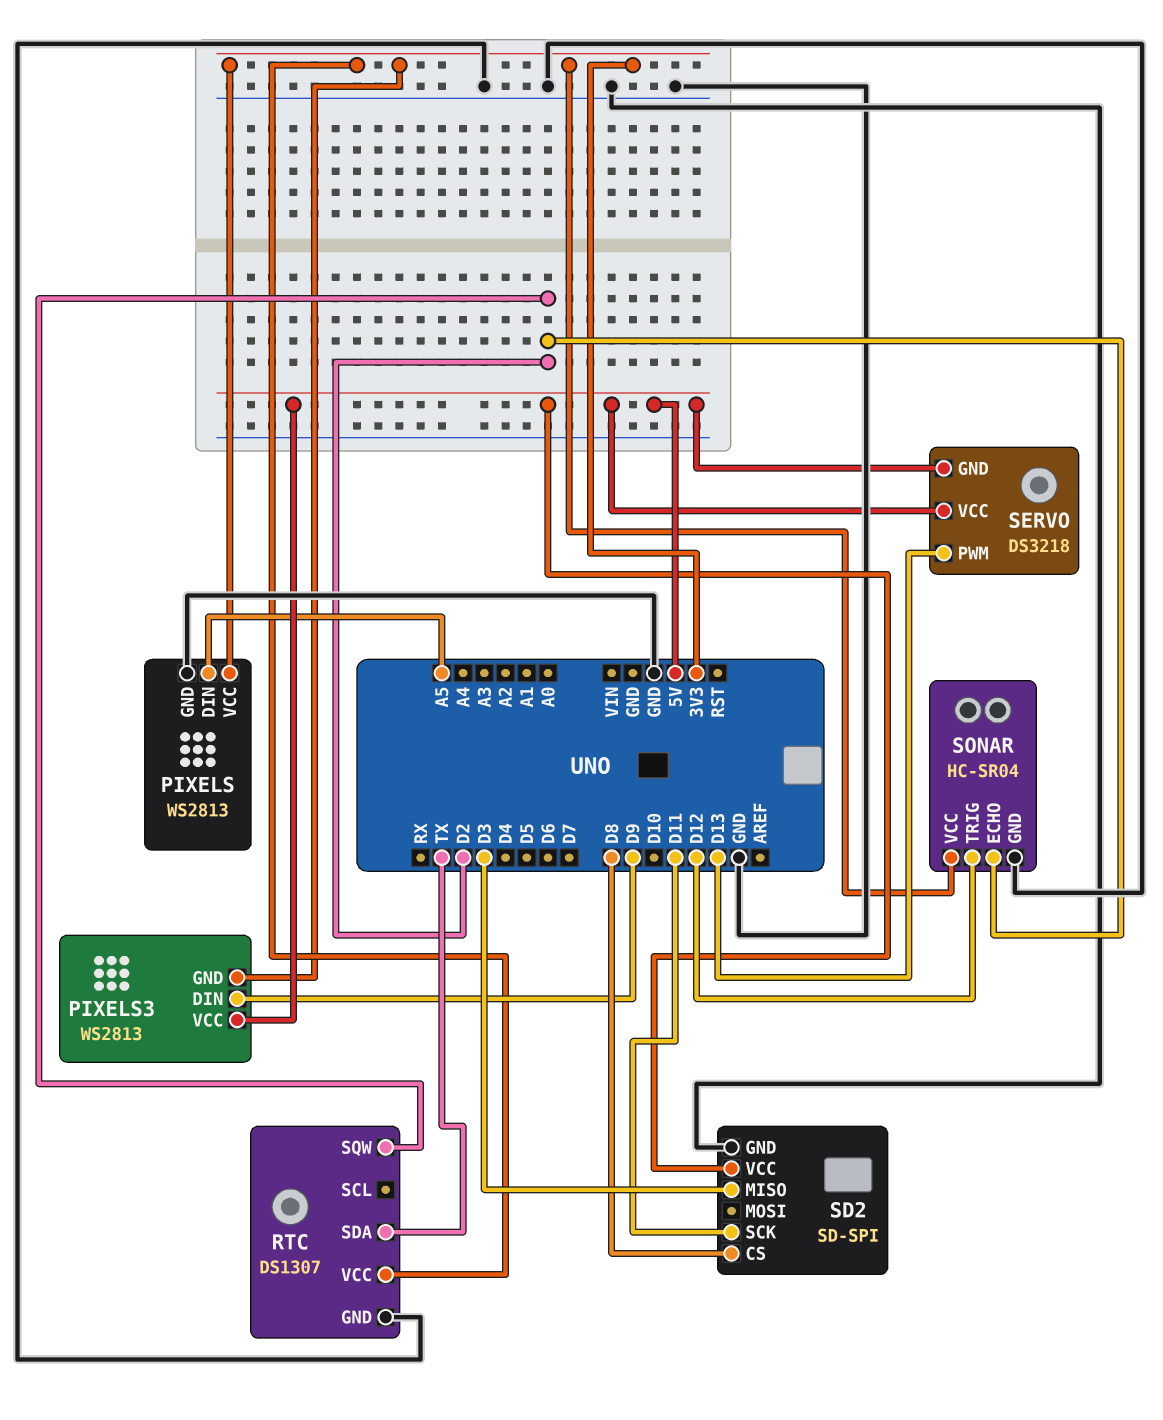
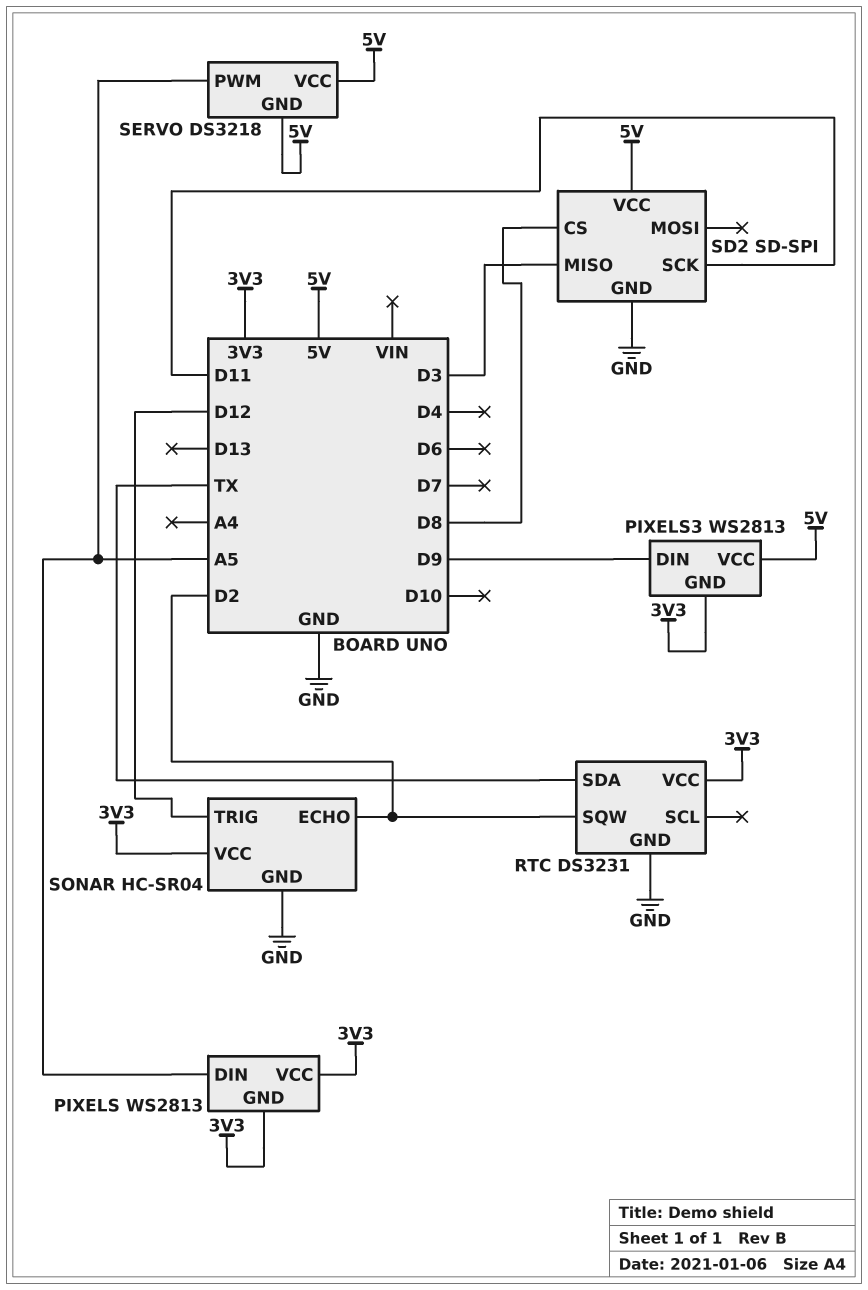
PIXELS pin GND: GND -> 3V3
RTC: DS1307 -> DS3231
SERVO pin PWM: D13 -> A5

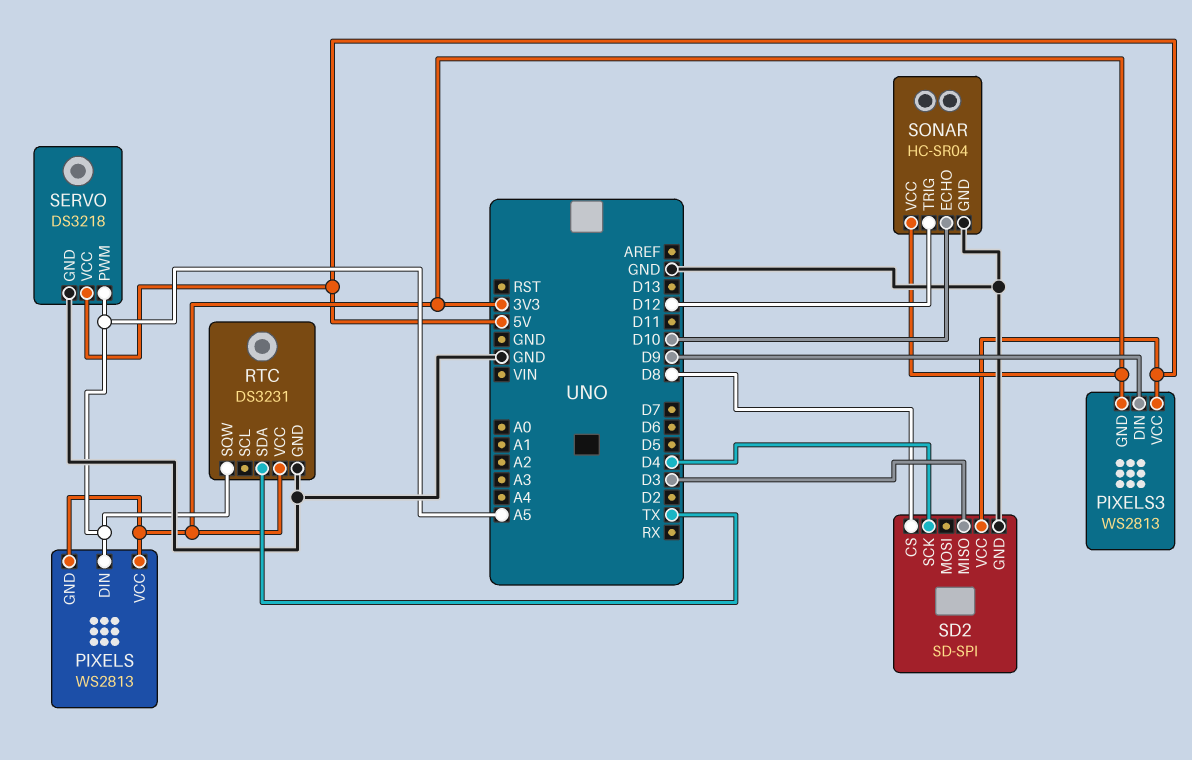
RTC pin SQW: D2 -> A5
SD2 pin SCK: D11 -> D4
SERVO pin GND: 5V -> GND
SONAR pin ECHO: D2 -> D10

